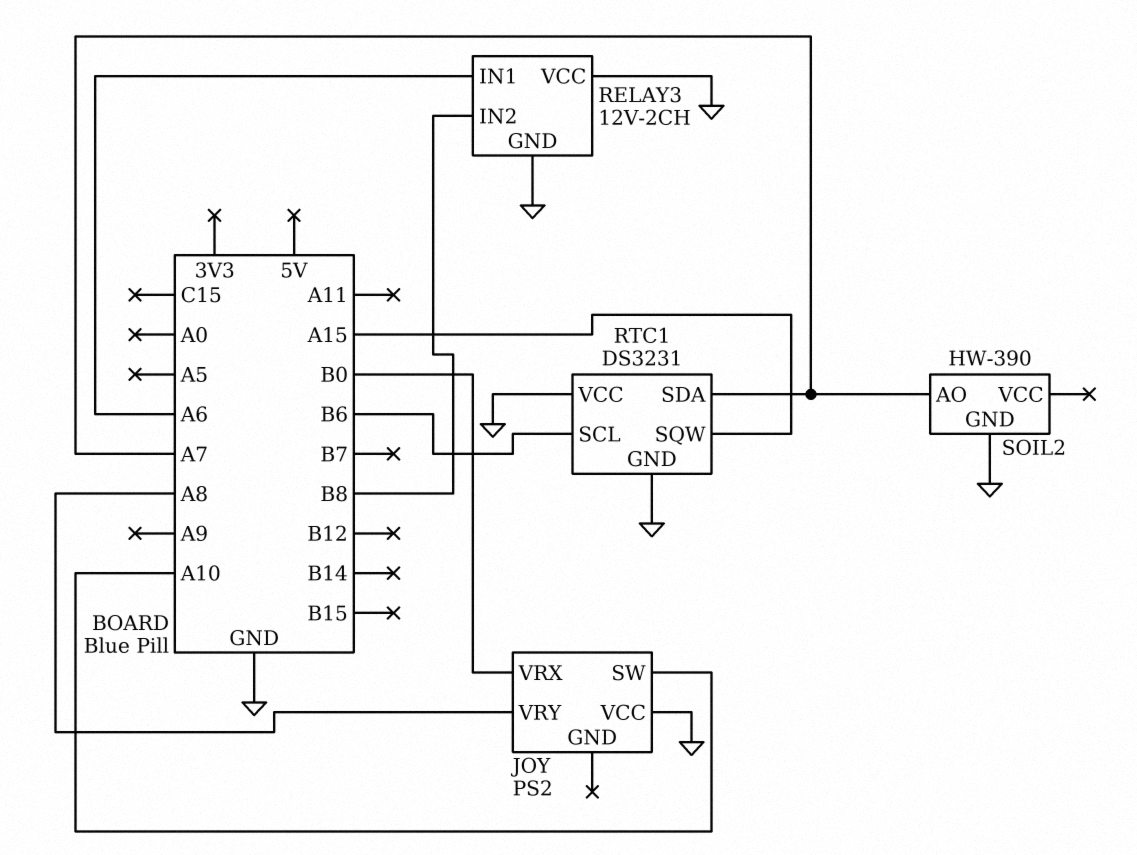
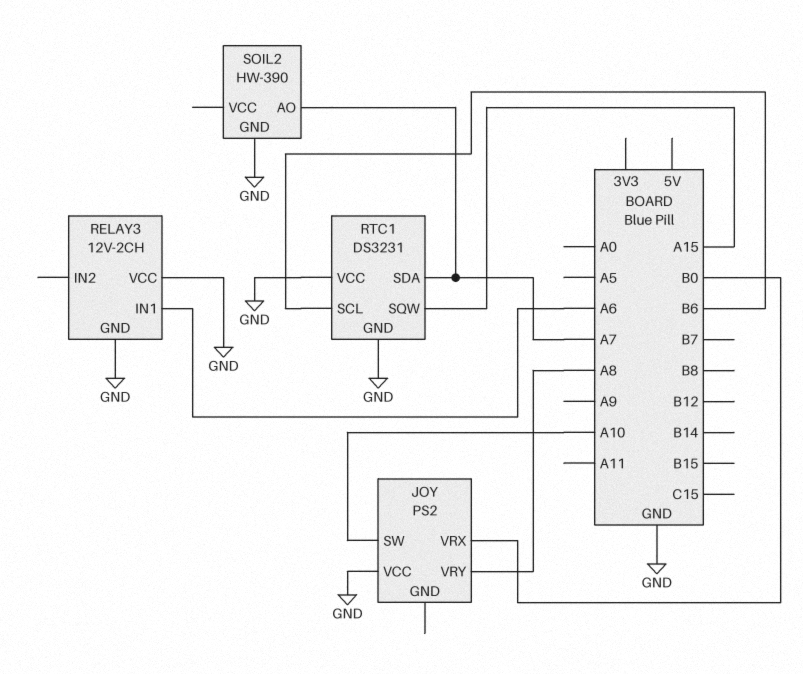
RELAY3 pin IN2: B8 -> none

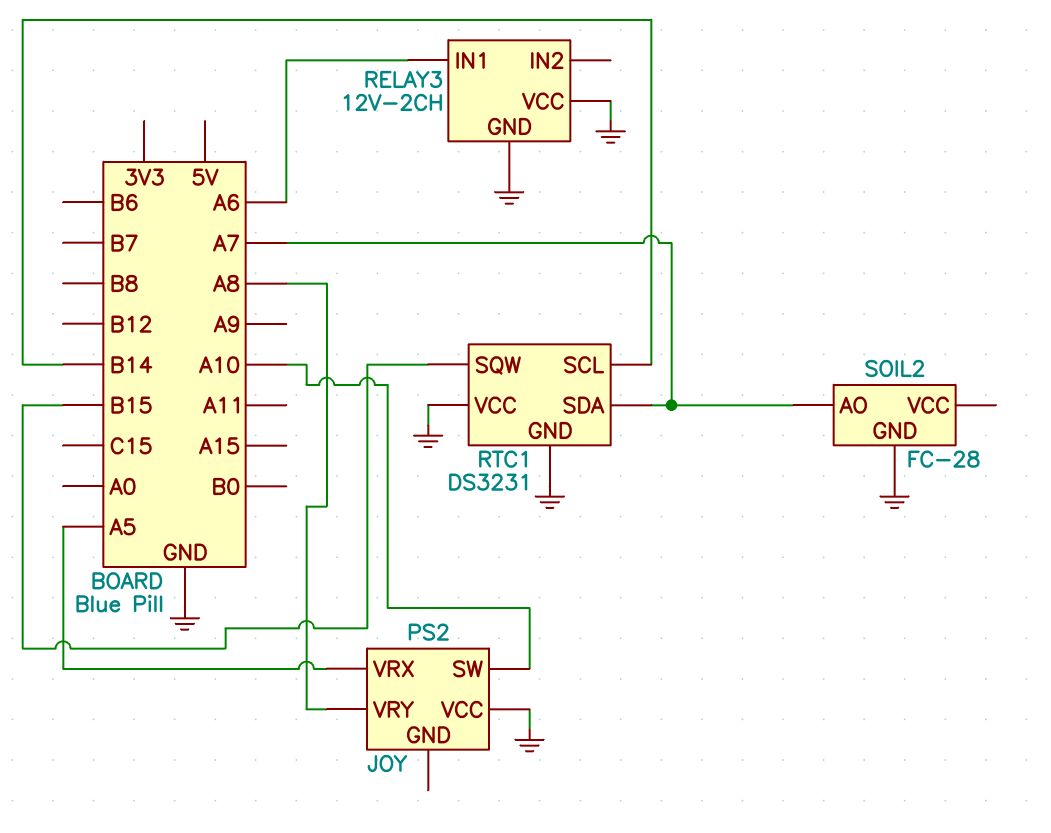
JOY pin VRX: B0 -> A5
RTC1 pin SCL: B6 -> B14
RTC1 pin SQW: A15 -> B15
SOIL2: HW-390 -> FC-28

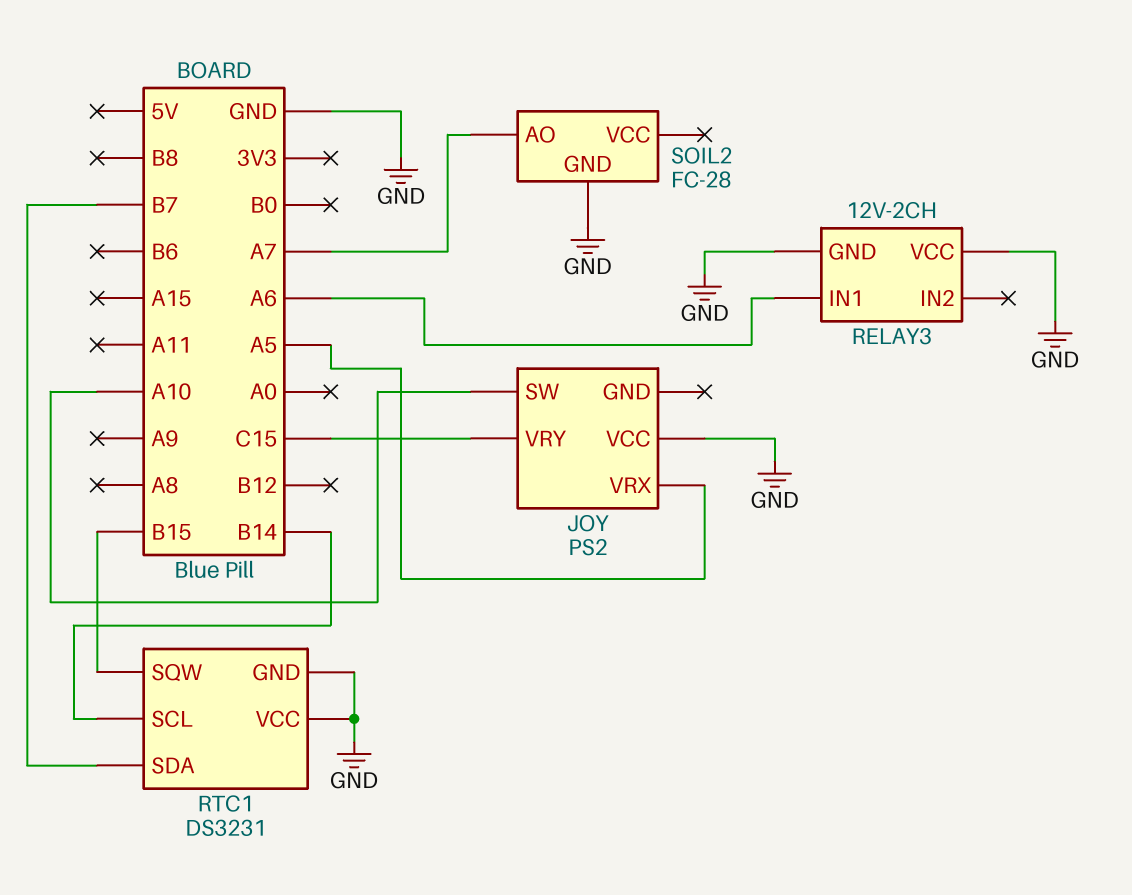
JOY pin VRY: A8 -> C15
RTC1 pin SDA: A7 -> B7

